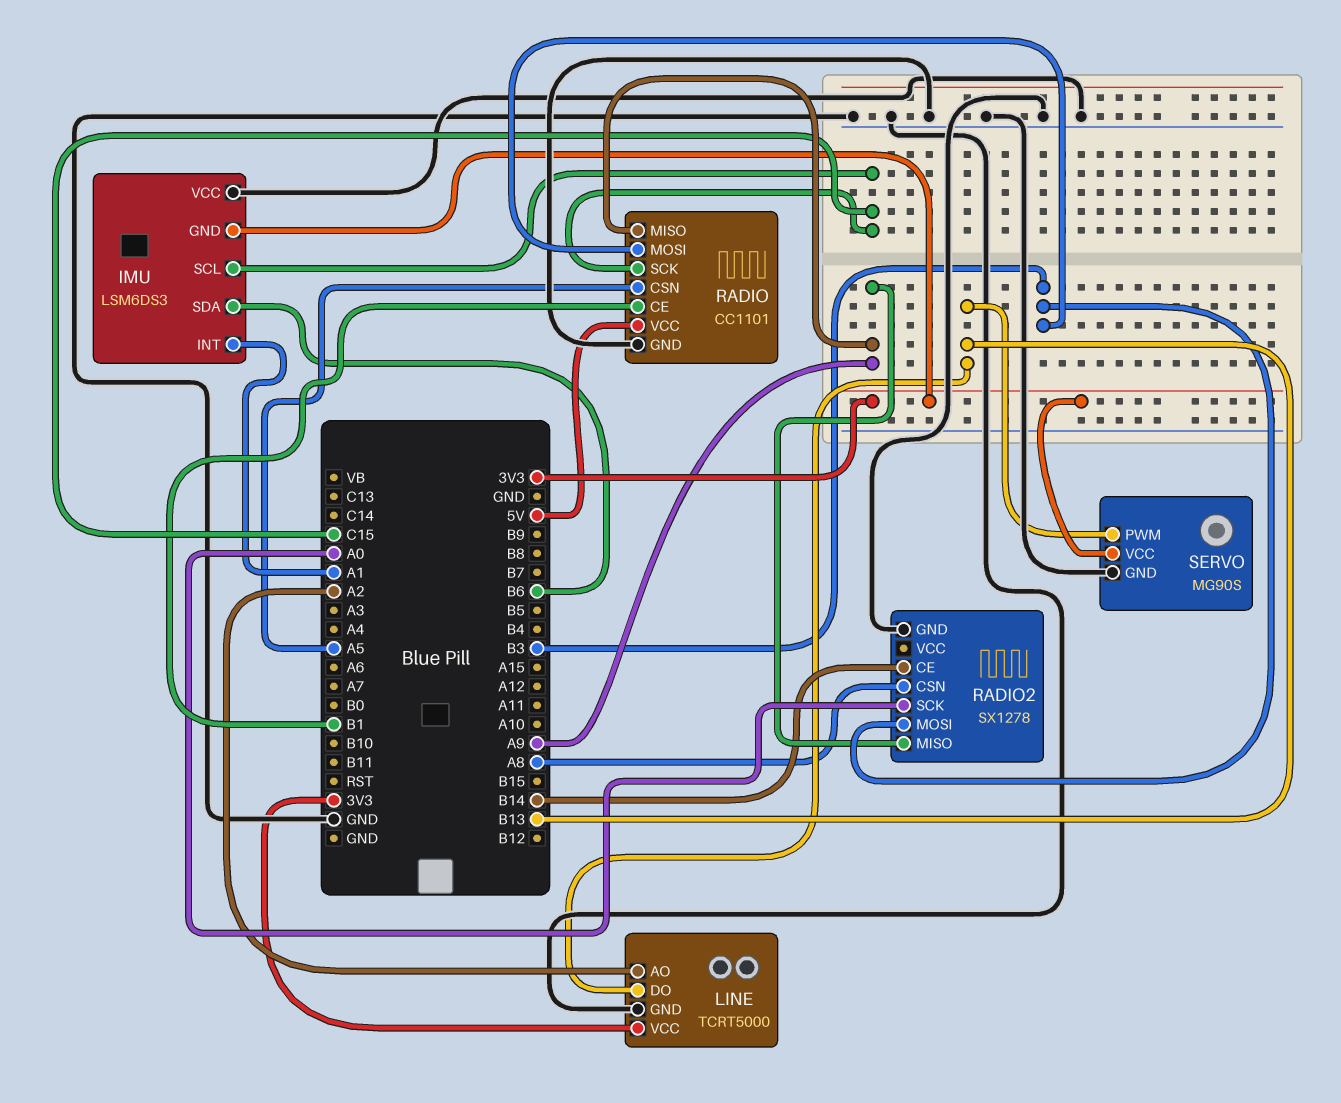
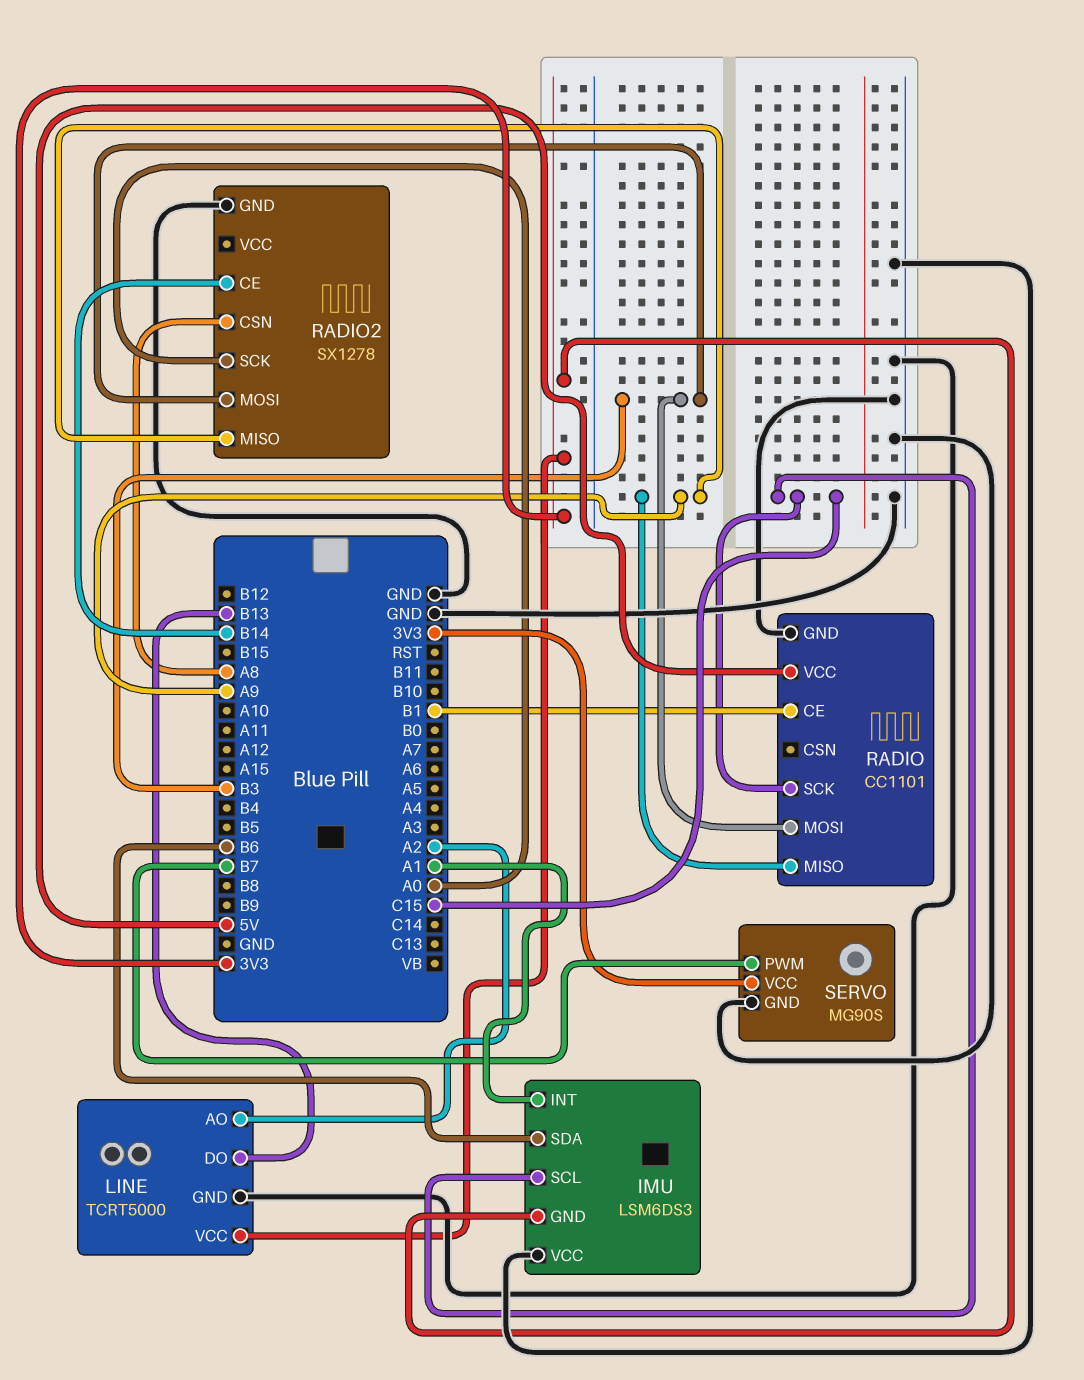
RADIO pin CSN: A5 -> none
SERVO pin PWM: B13 -> B7

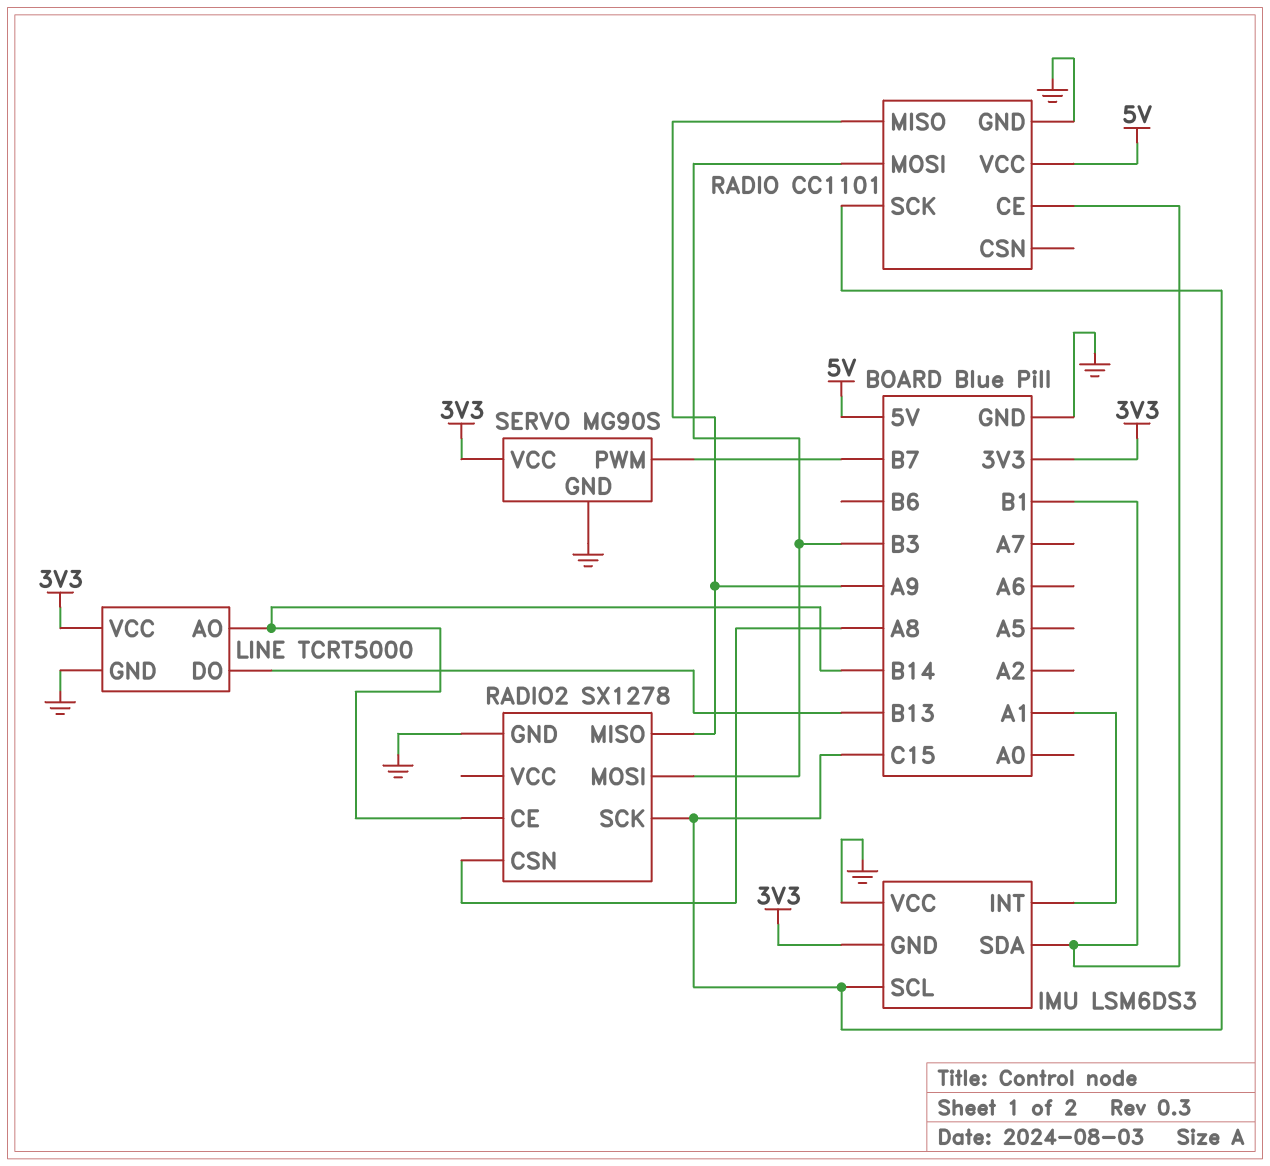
IMU pin SDA: B6 -> B1
LINE pin AO: A2 -> B14
RADIO2 pin SCK: A0 -> C15

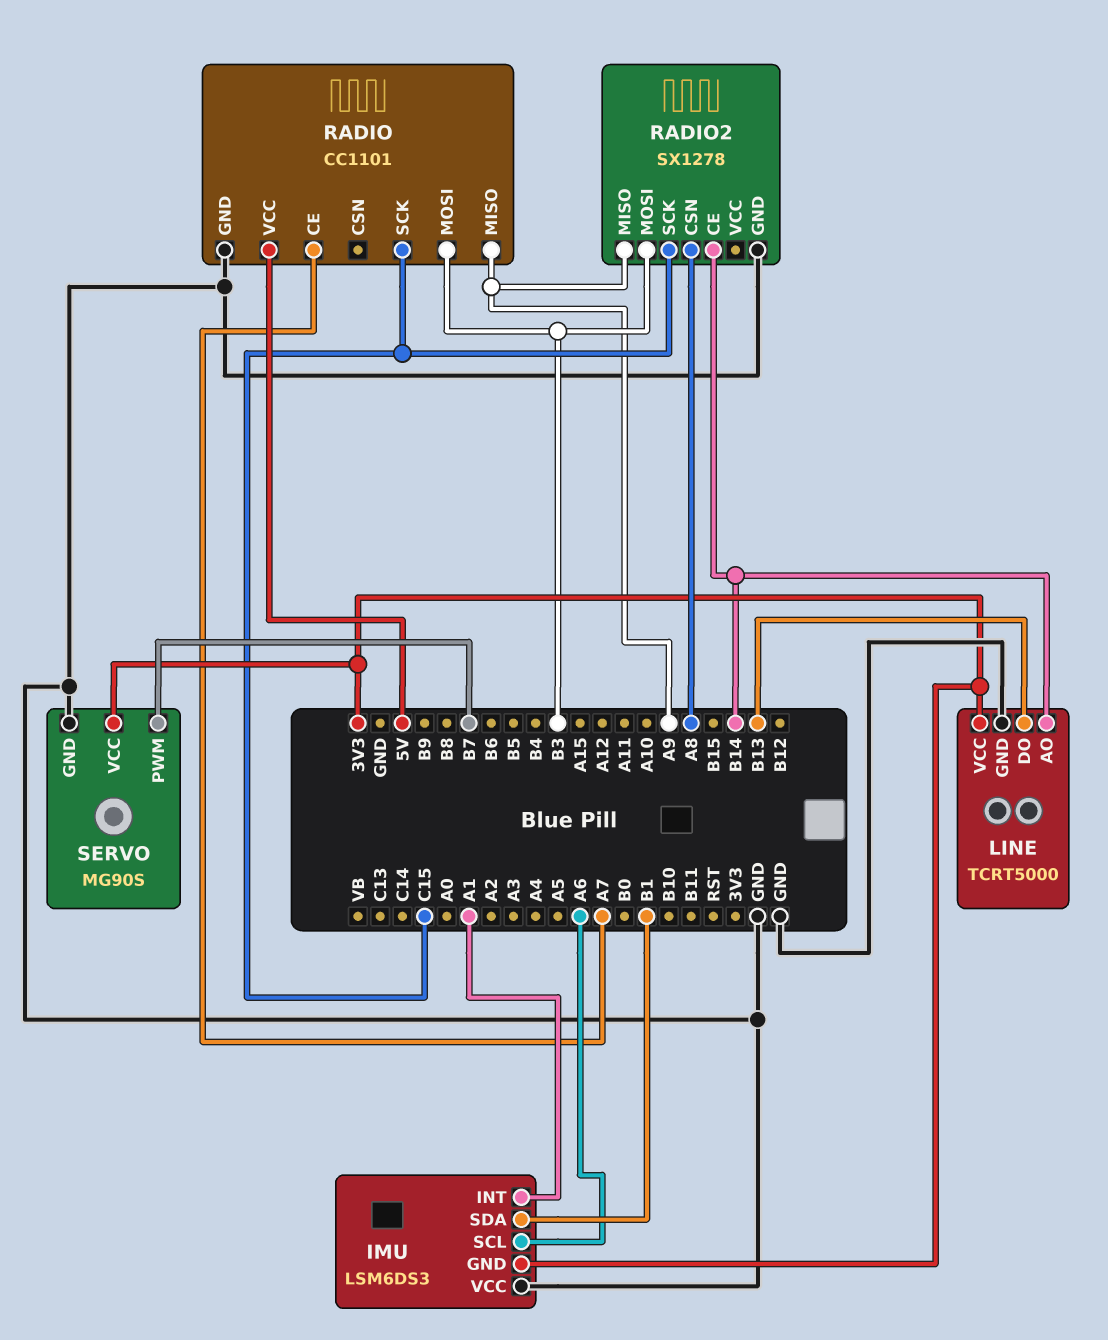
IMU pin SCL: C15 -> A6
RADIO pin CE: B1 -> A7

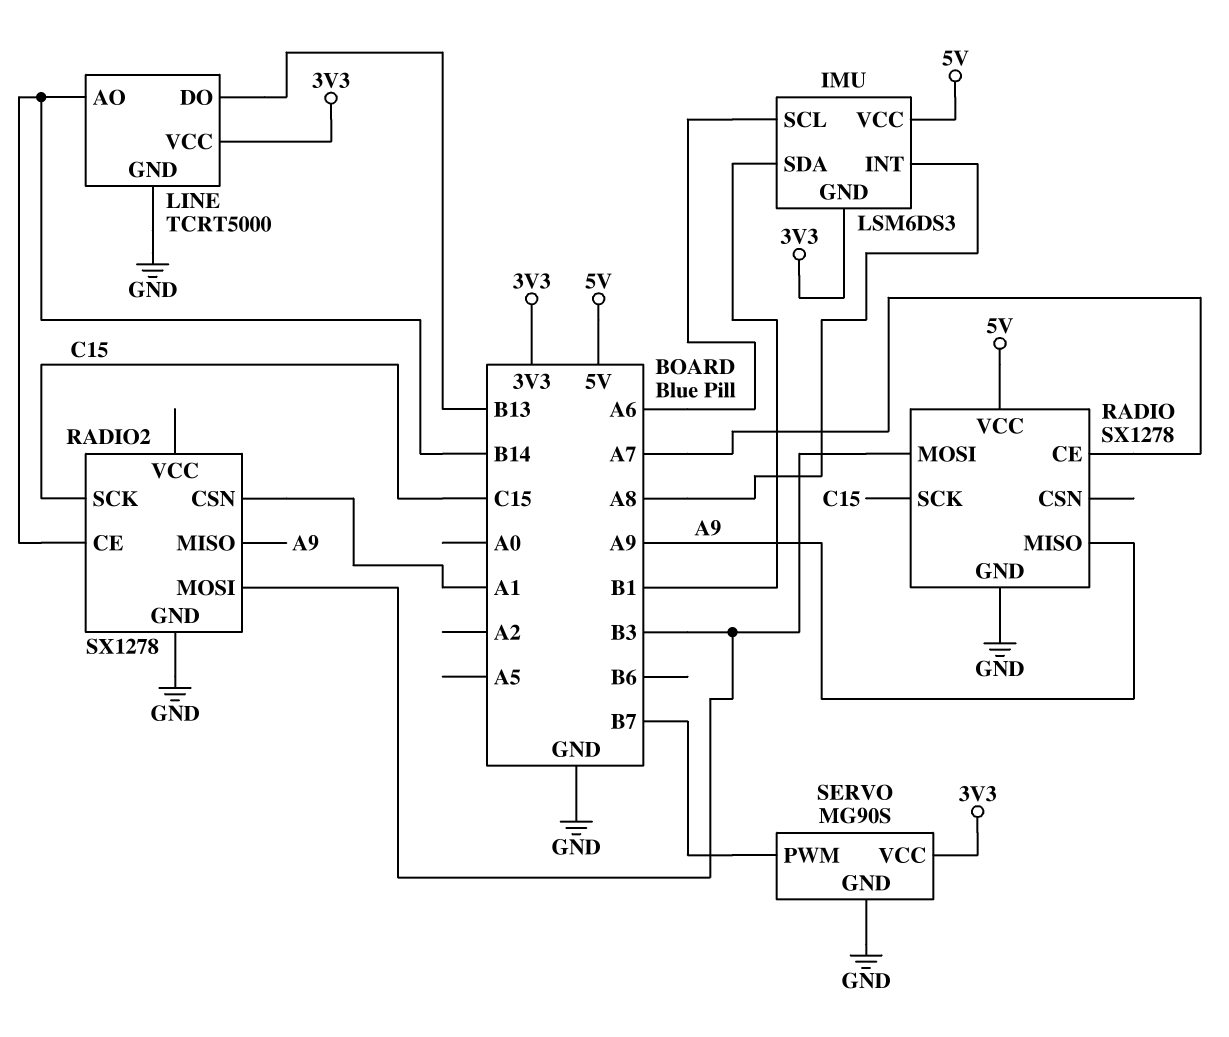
IMU pin INT: A1 -> A8
IMU pin VCC: GND -> 5V
RADIO: CC1101 -> SX1278
RADIO2 pin CSN: A8 -> A1

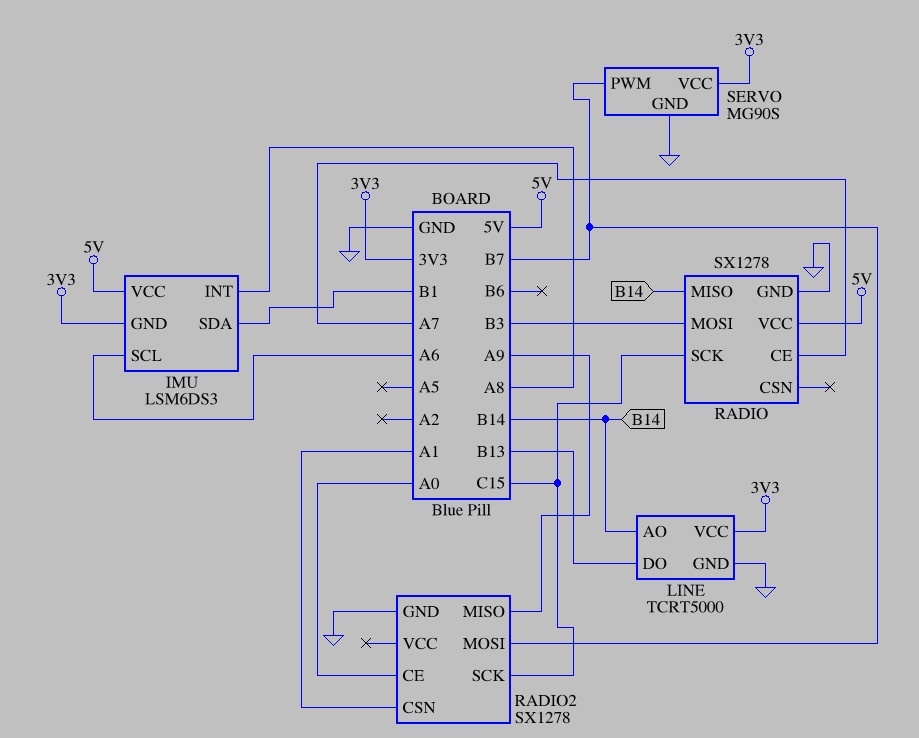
RADIO pin MISO: A9 -> B14
RADIO2 pin CE: B14 -> A0
RADIO2 pin MOSI: B3 -> B7

